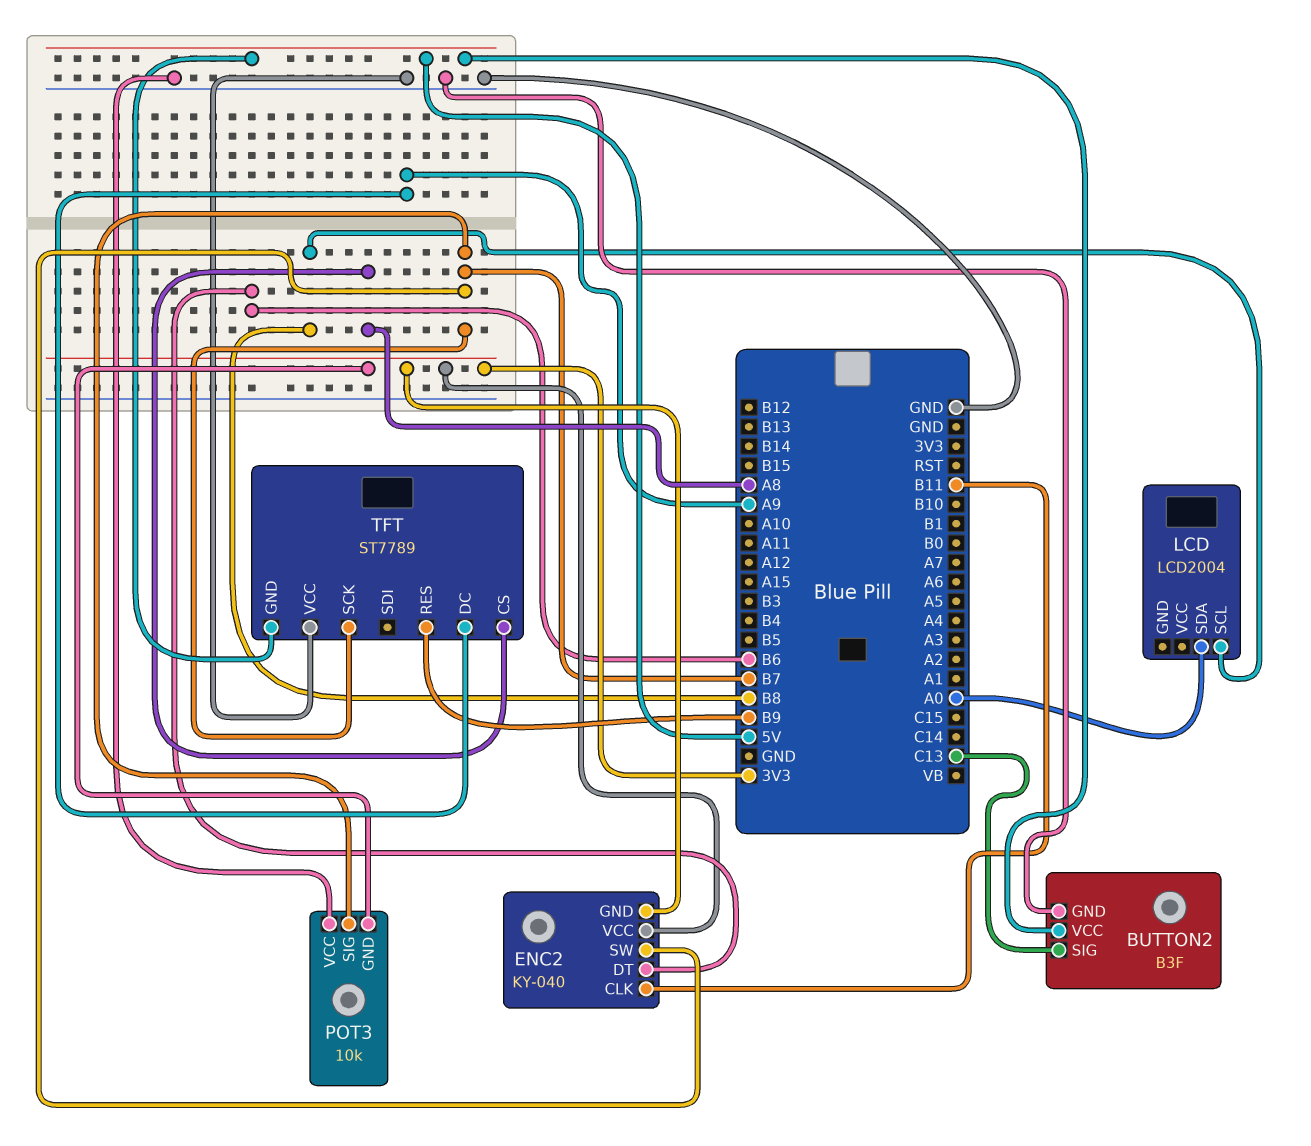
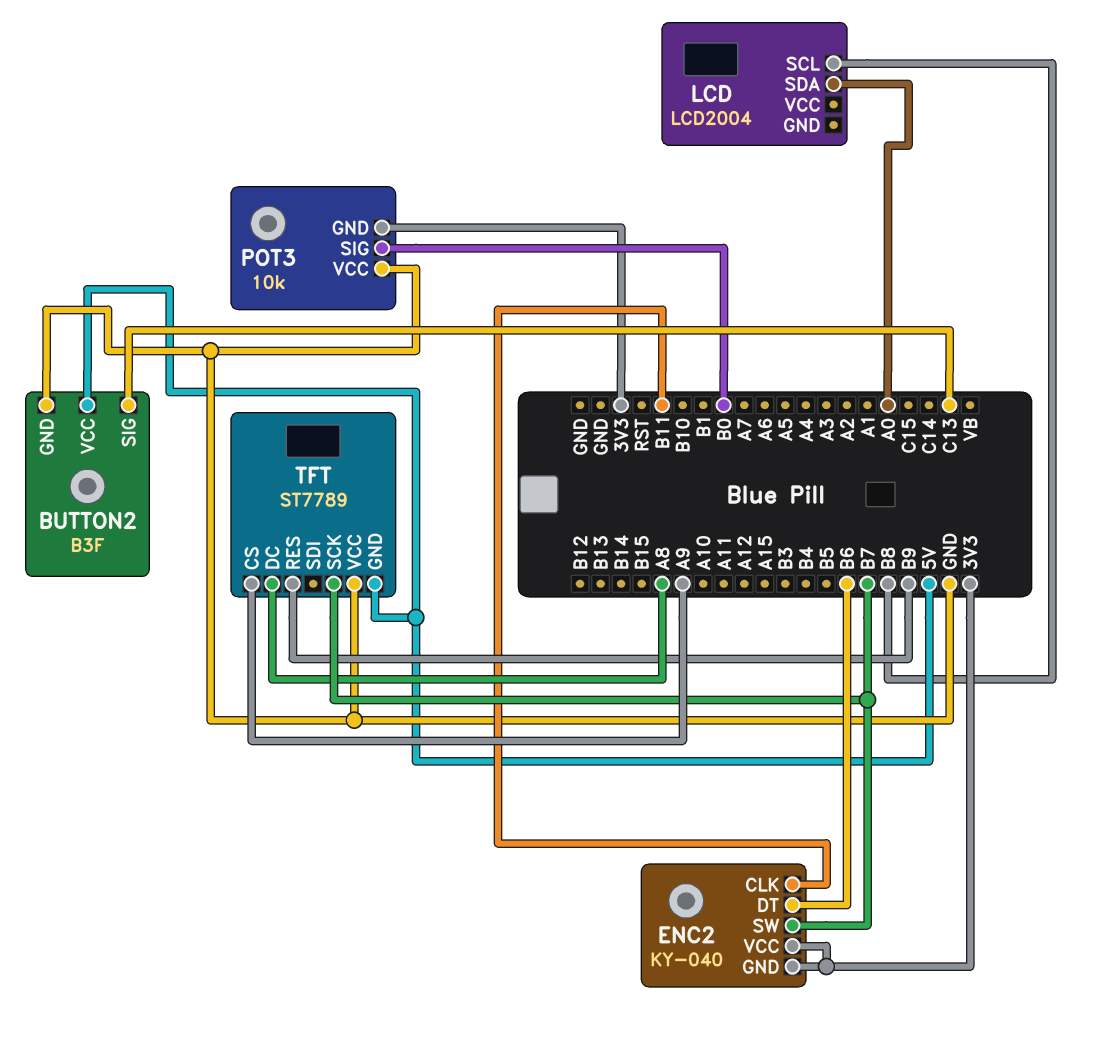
POT3 pin SIG: B7 -> B0
TFT pin CS: A8 -> A9
TFT pin DC: A9 -> A8

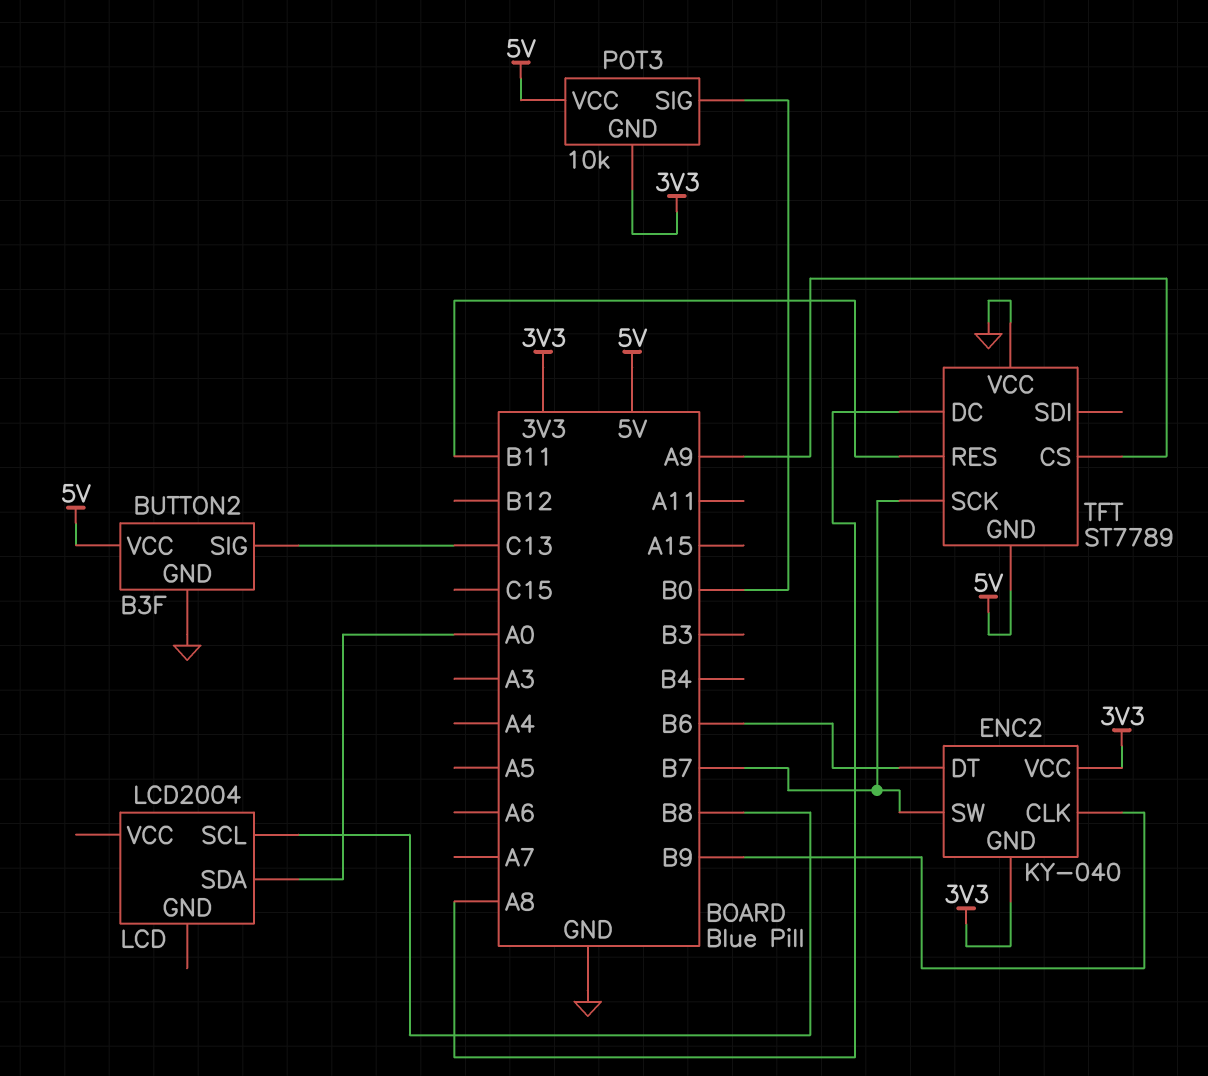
ENC2 pin CLK: B11 -> B9
POT3 pin VCC: GND -> 5V
TFT pin RES: B9 -> B11

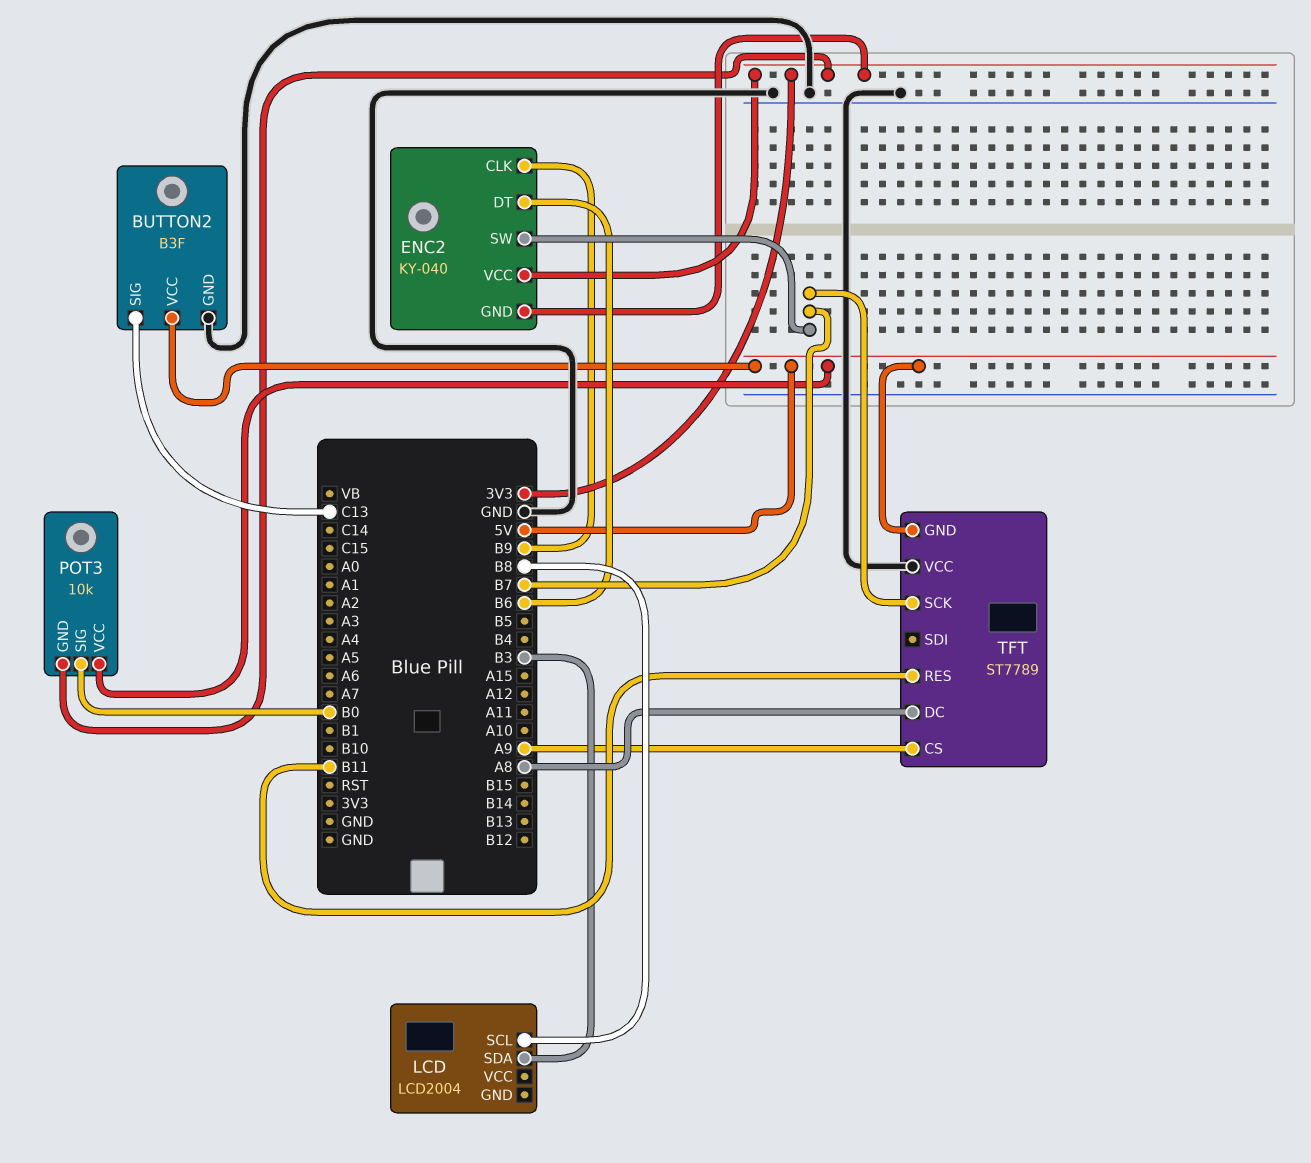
LCD pin SDA: A0 -> B3

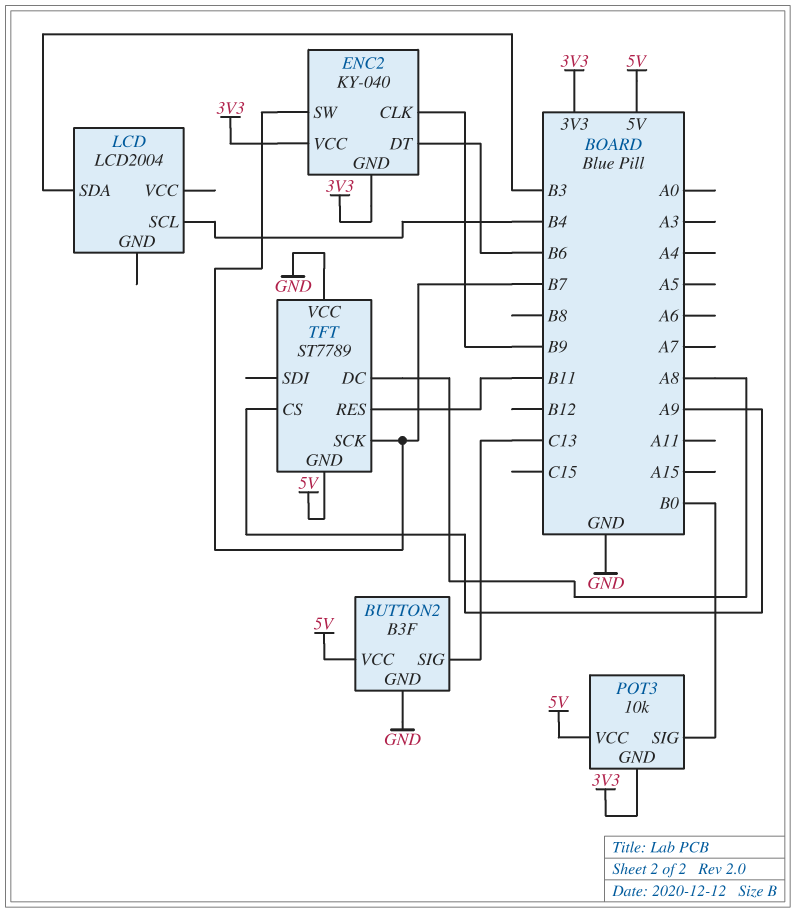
LCD pin SCL: B8 -> B4

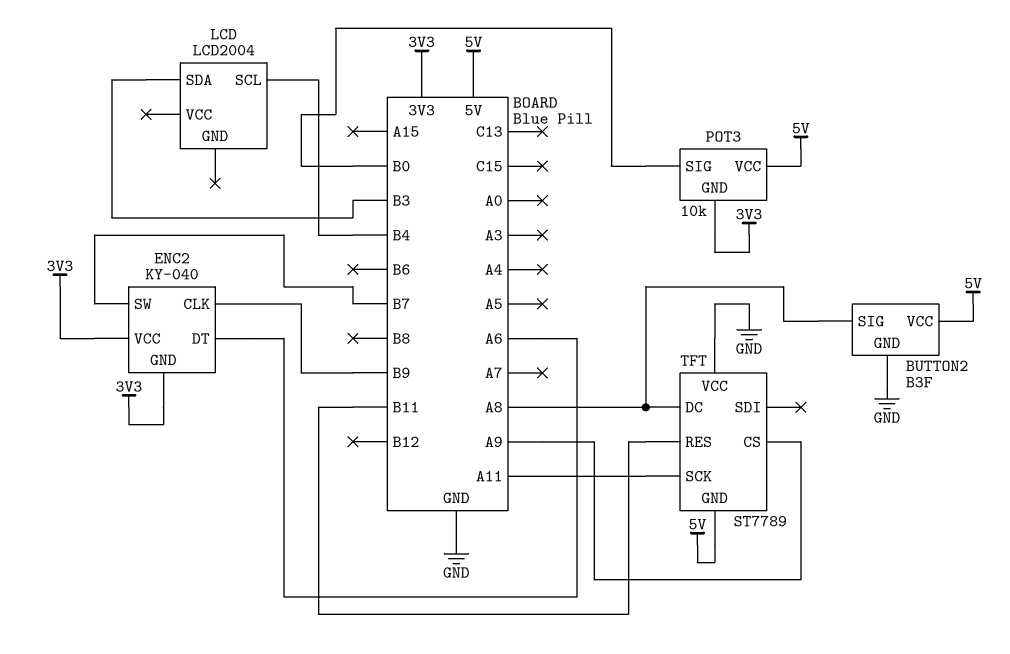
BUTTON2 pin SIG: C13 -> A8
ENC2 pin DT: B6 -> A6
TFT pin SCK: B7 -> A11

